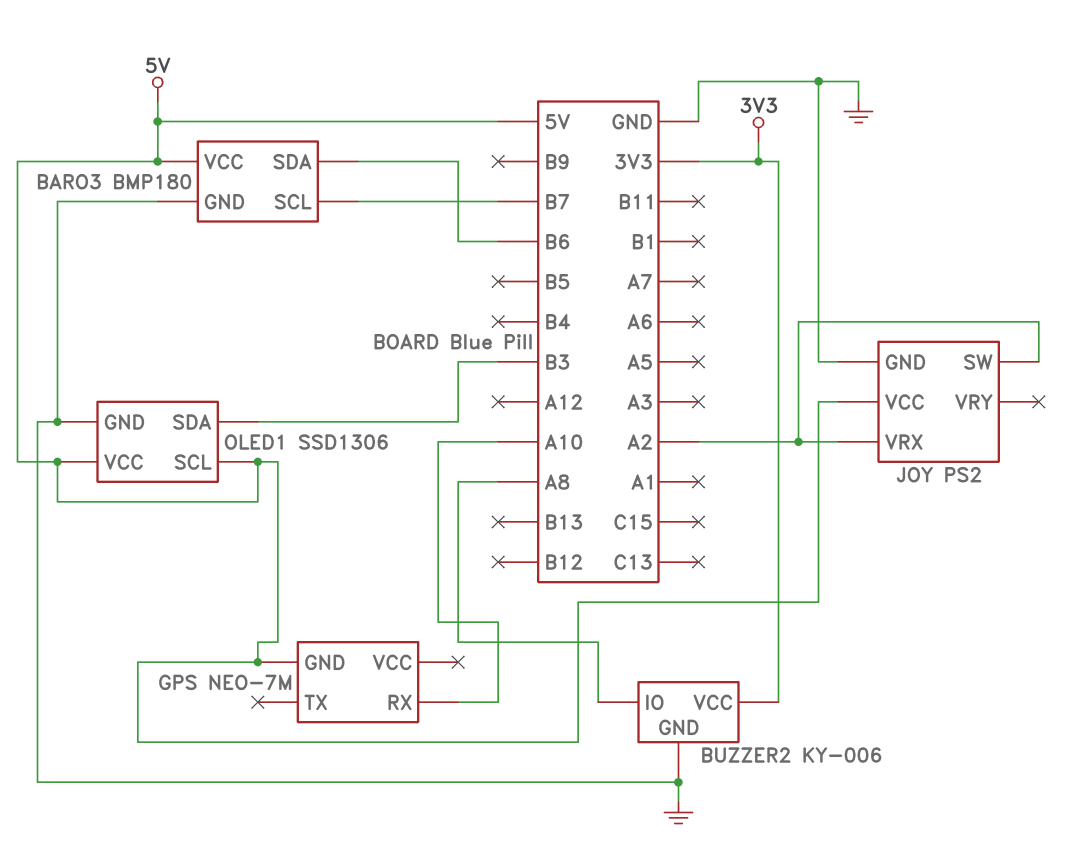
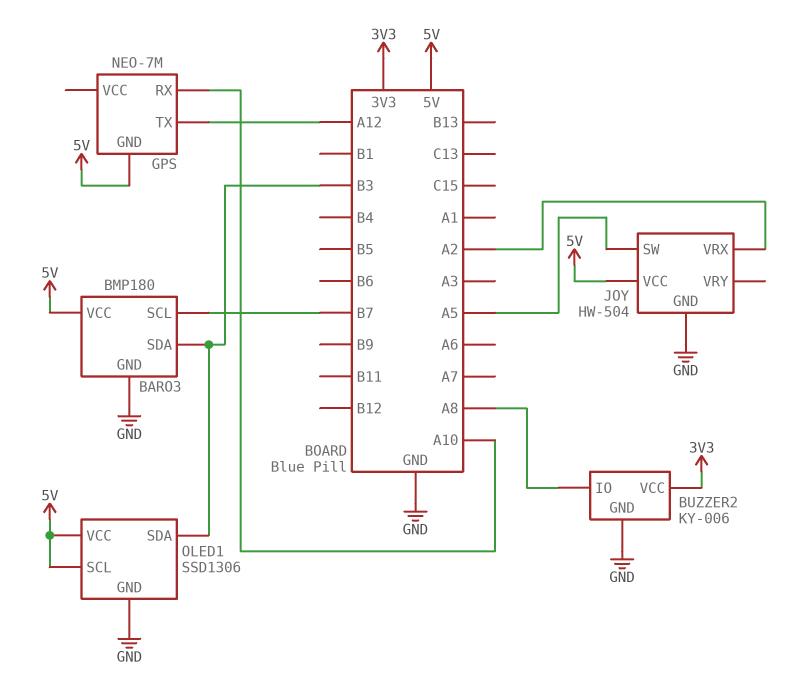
BARO3 pin SDA: B6 -> B3
GPS pin TX: none -> A12
JOY: PS2 -> HW-504
JOY pin SW: A2 -> A5

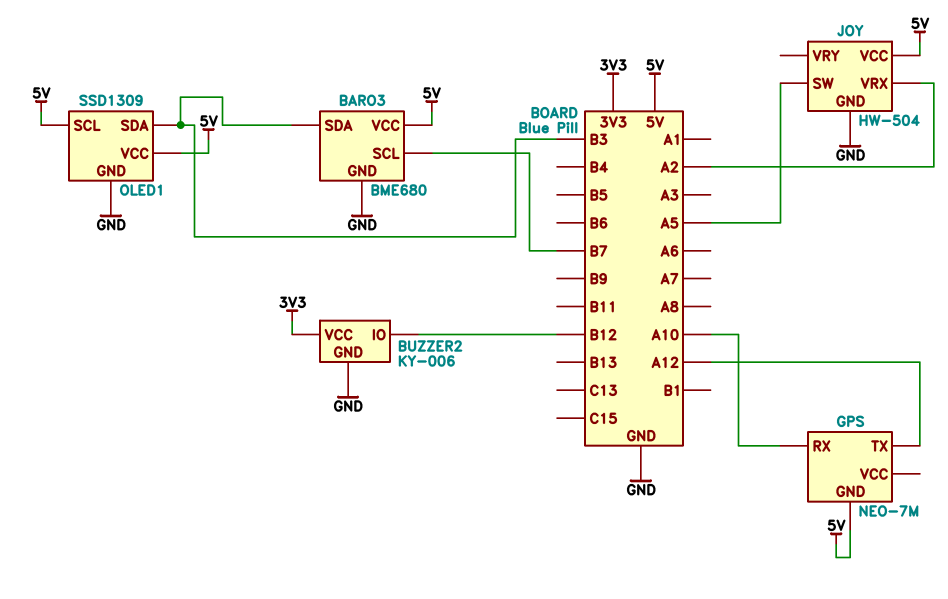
BARO3: BMP180 -> BME680
BUZZER2 pin IO: A8 -> B12
OLED1: SSD1306 -> SSD1309

